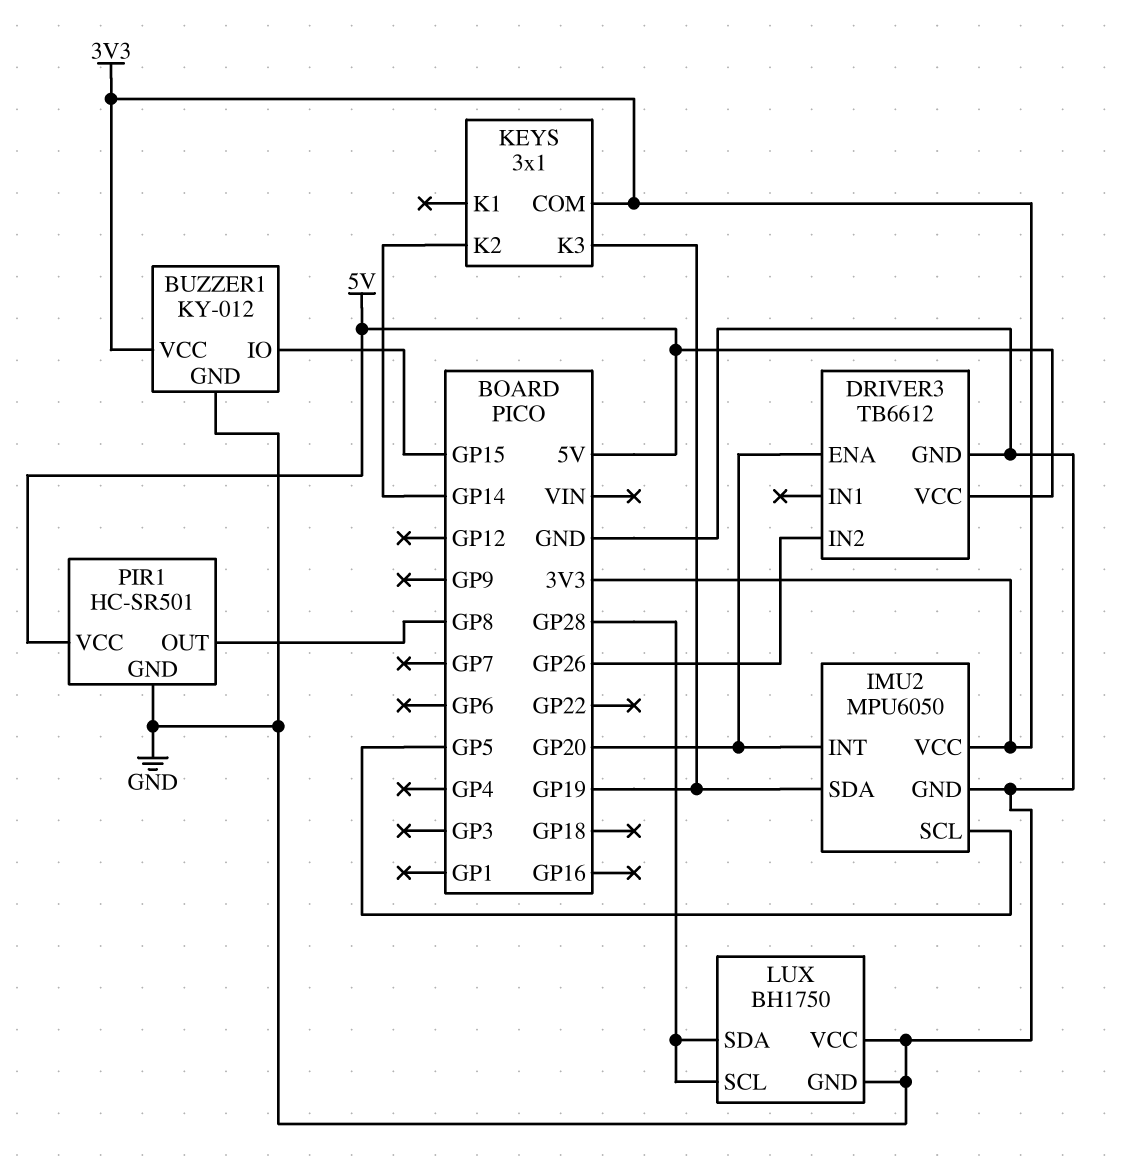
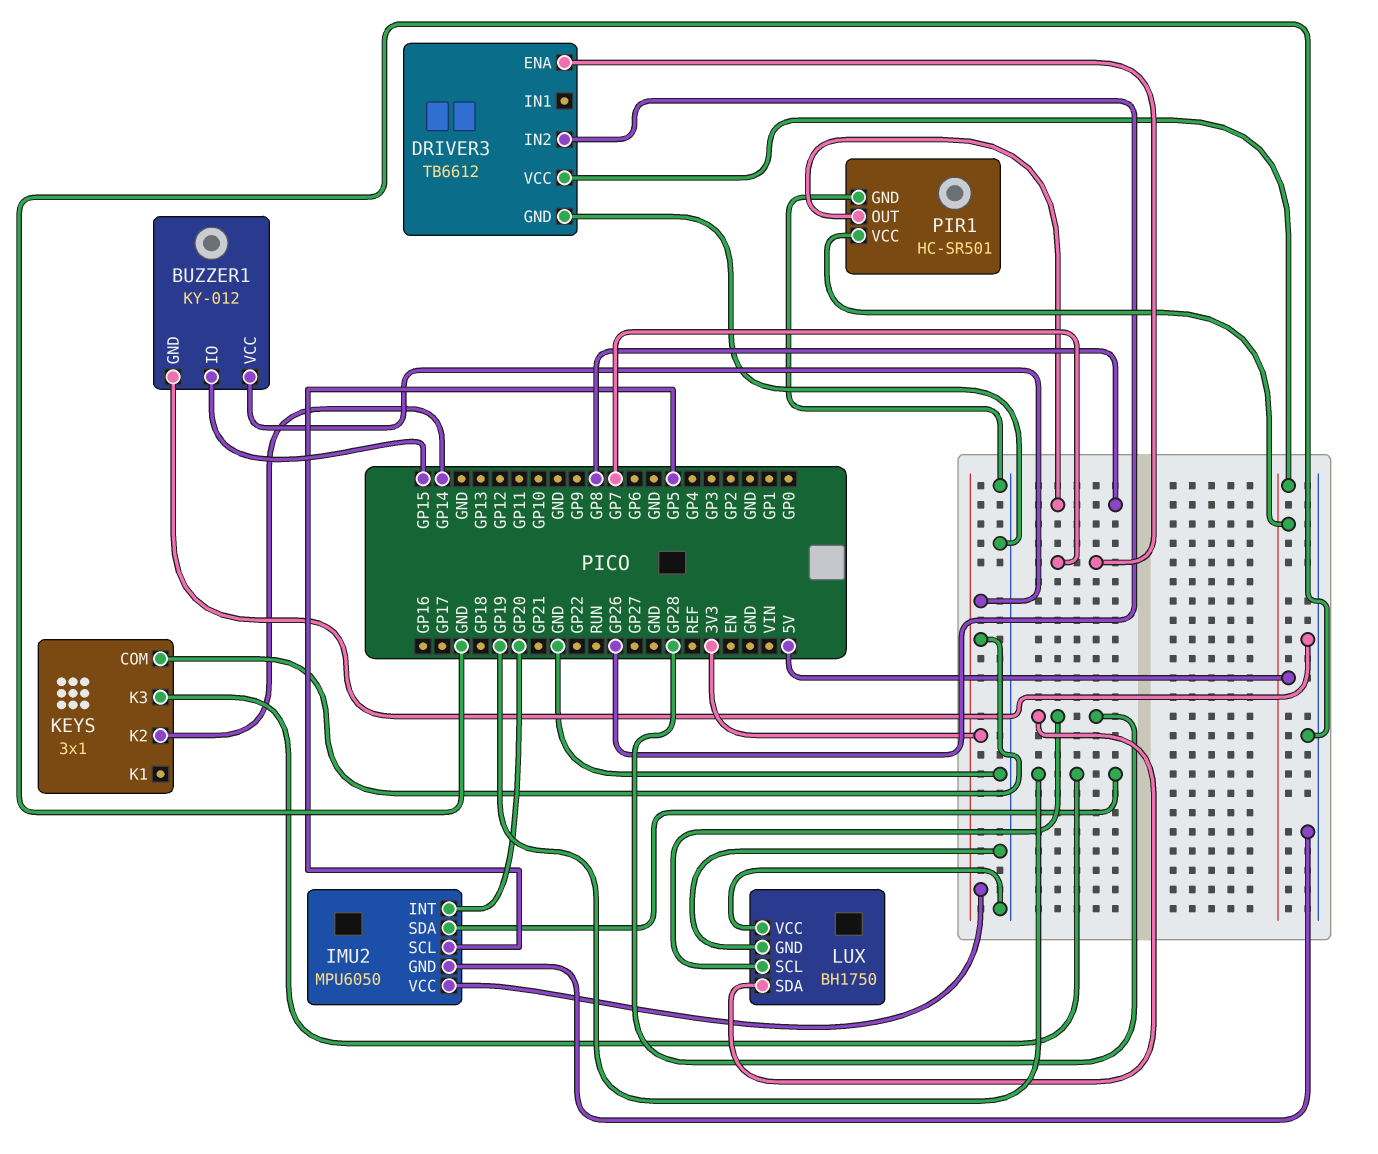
DRIVER3 pin ENA: GP20 -> GP7

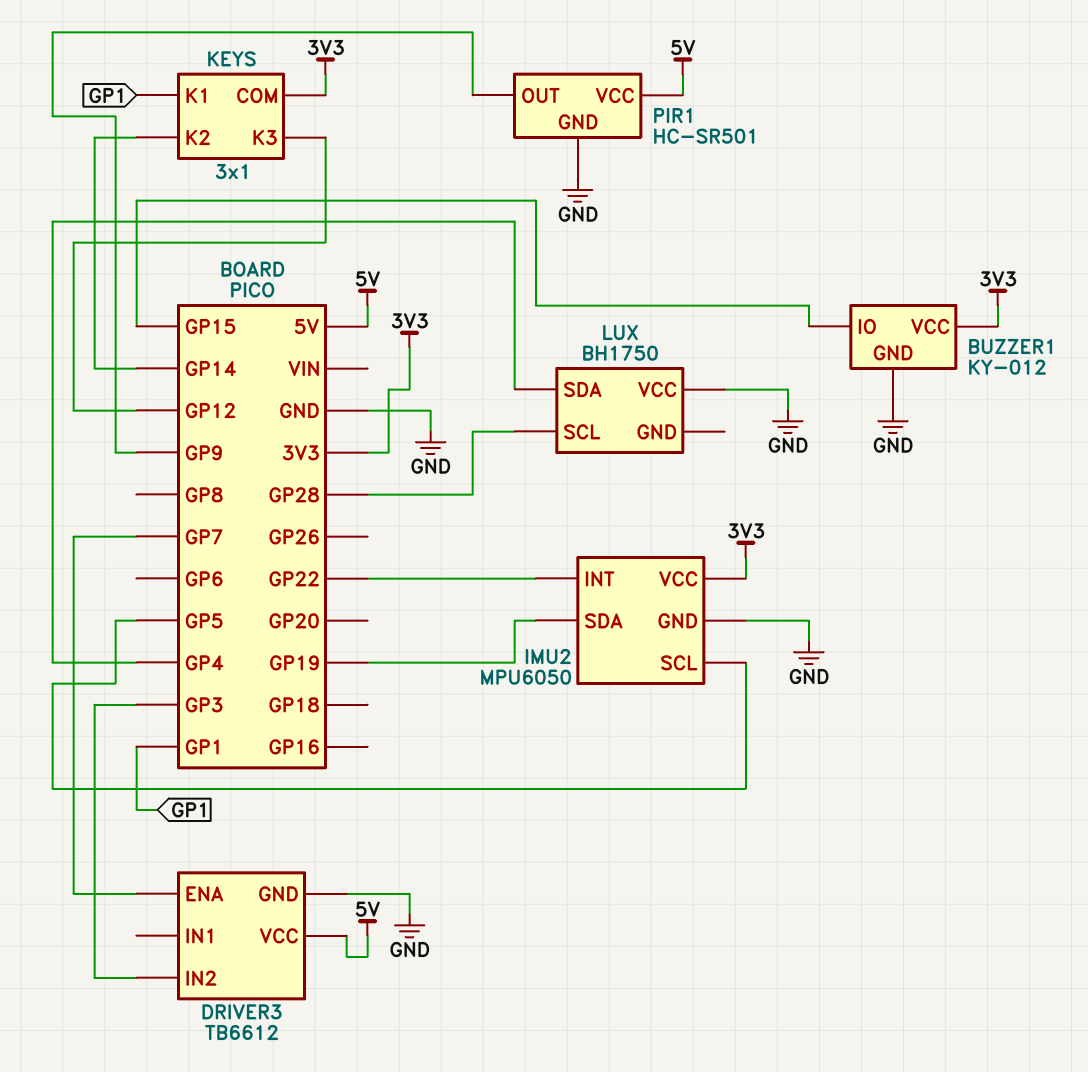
DRIVER3 pin IN2: GP26 -> GP3
IMU2 pin INT: GP20 -> GP22
KEYS pin K1: none -> GP1
KEYS pin K3: GP19 -> GP12
LUX pin GND: GND -> none
LUX pin SDA: GP28 -> GP4
PIR1 pin OUT: GP8 -> GP9

